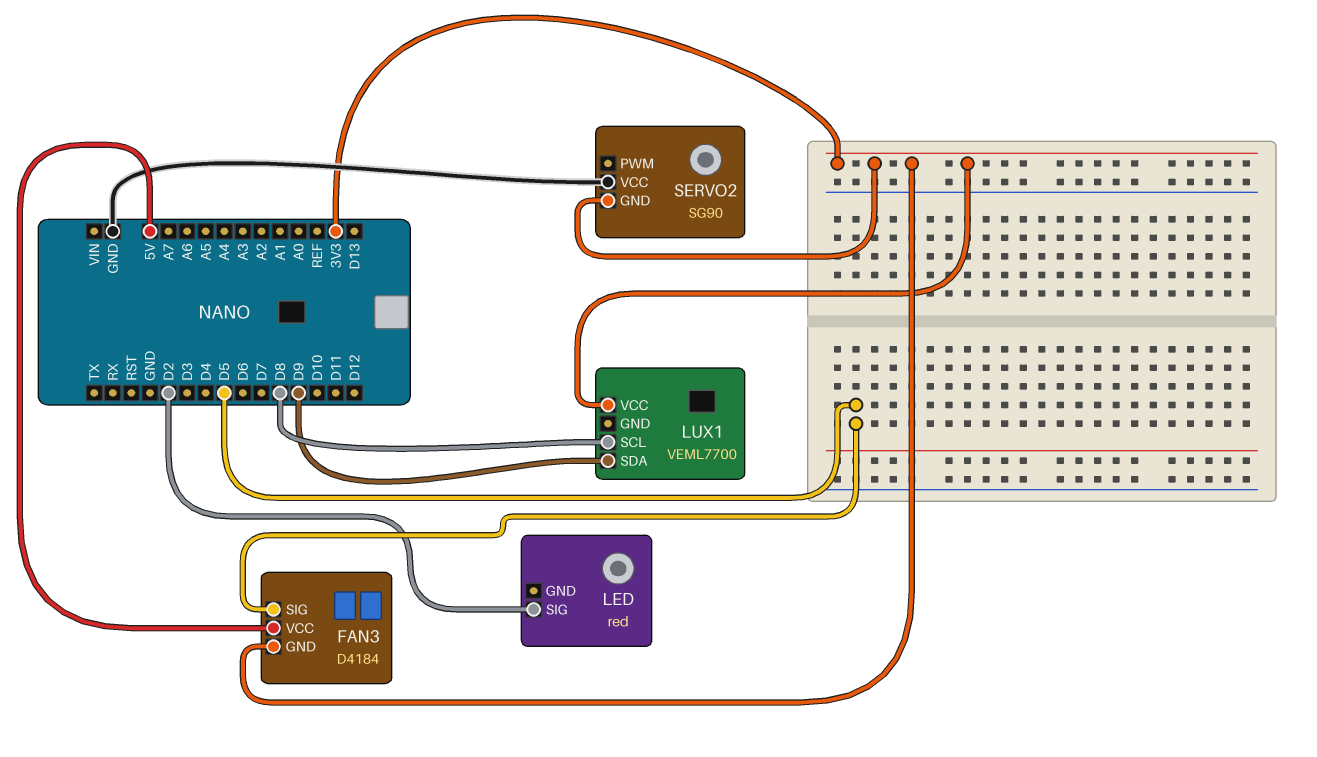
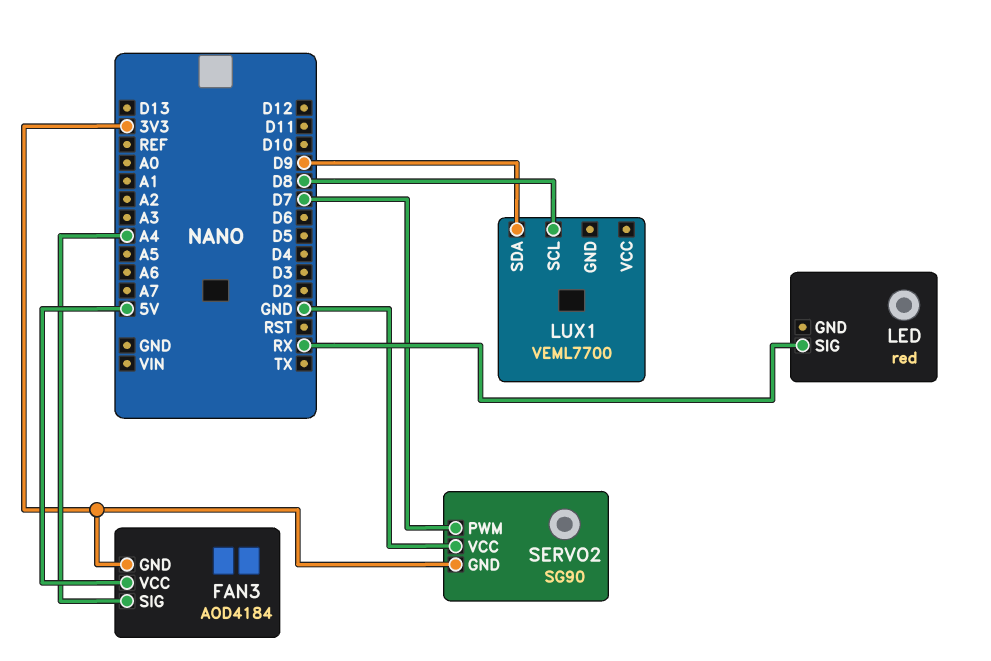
FAN3: D4184 -> AOD4184
FAN3 pin SIG: D5 -> A4
LED pin SIG: D2 -> RX
LUX1 pin VCC: 3V3 -> none
SERVO2 pin PWM: none -> D7

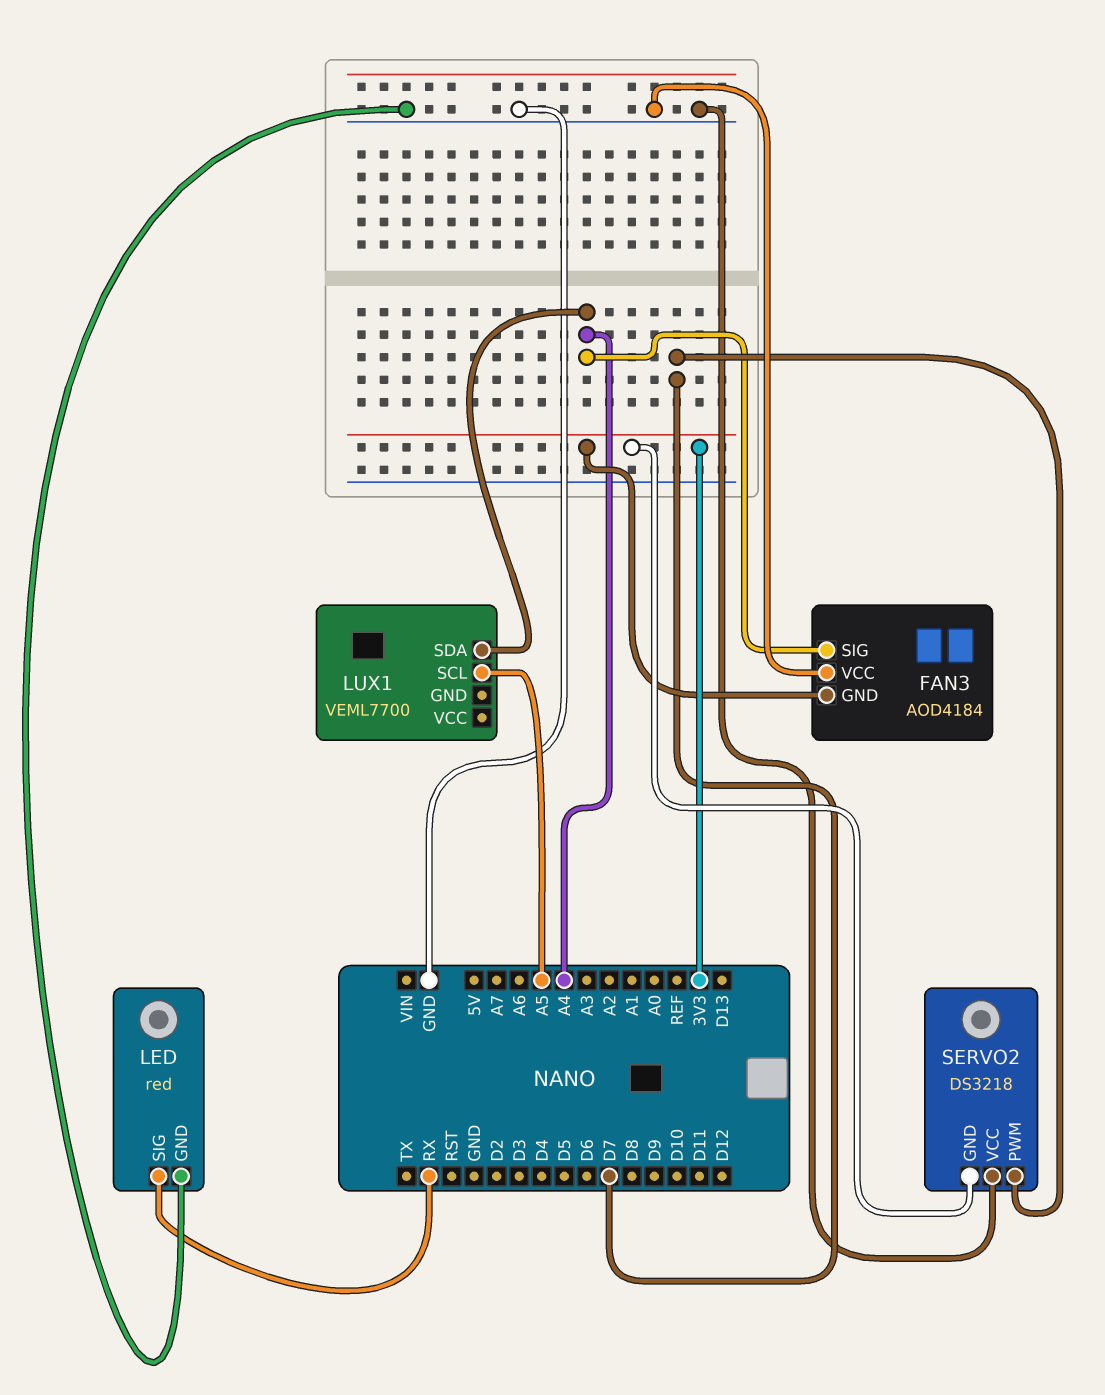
FAN3 pin VCC: 5V -> GND
LED pin GND: none -> GND
LUX1 pin SCL: D8 -> A5
LUX1 pin SDA: D9 -> A4
SERVO2: SG90 -> DS3218

